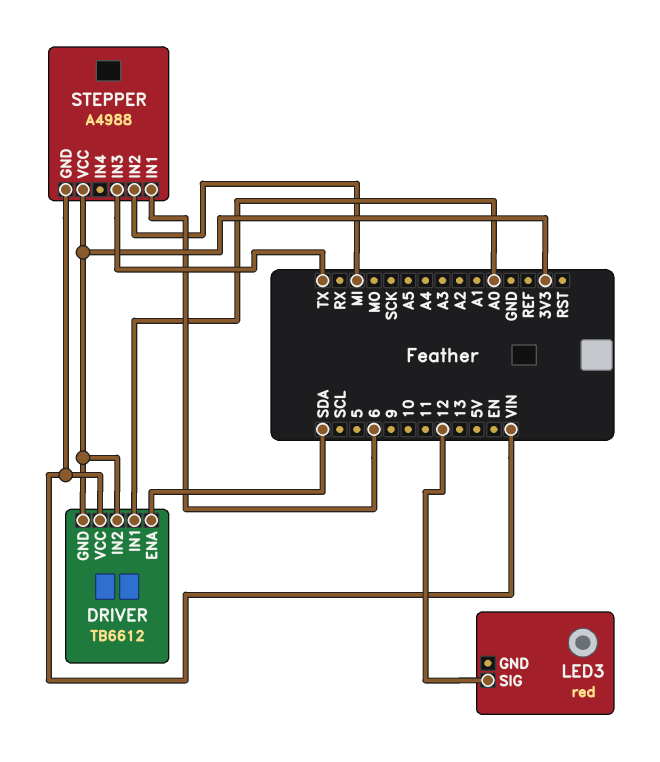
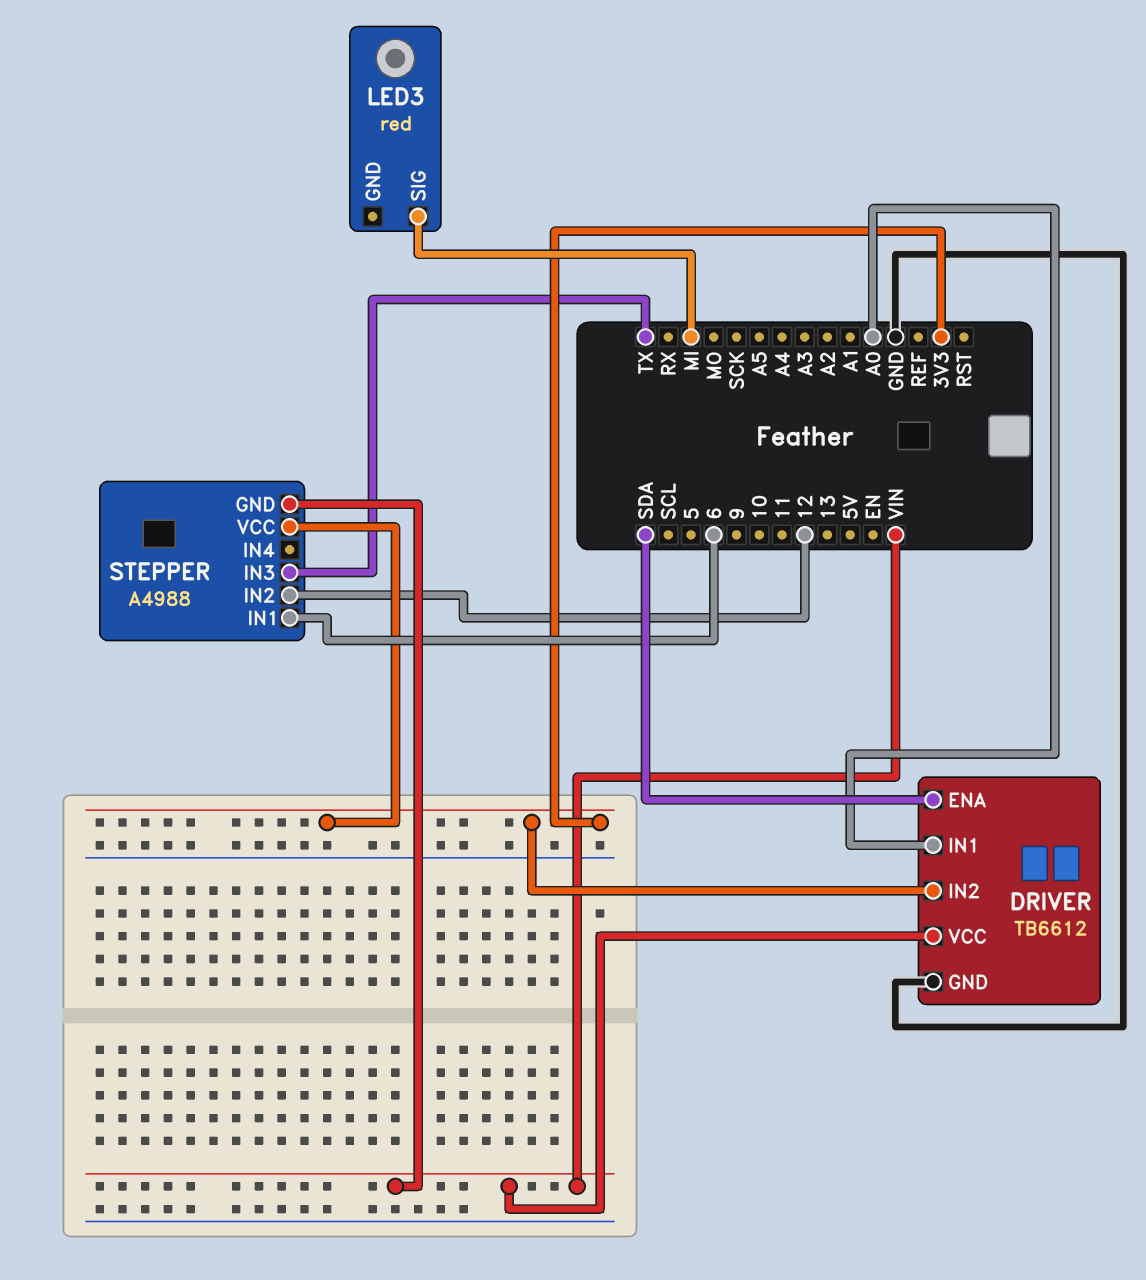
DRIVER pin GND: 3V3 -> GND
LED3 pin SIG: 12 -> MI
STEPPER pin IN2: MI -> 12

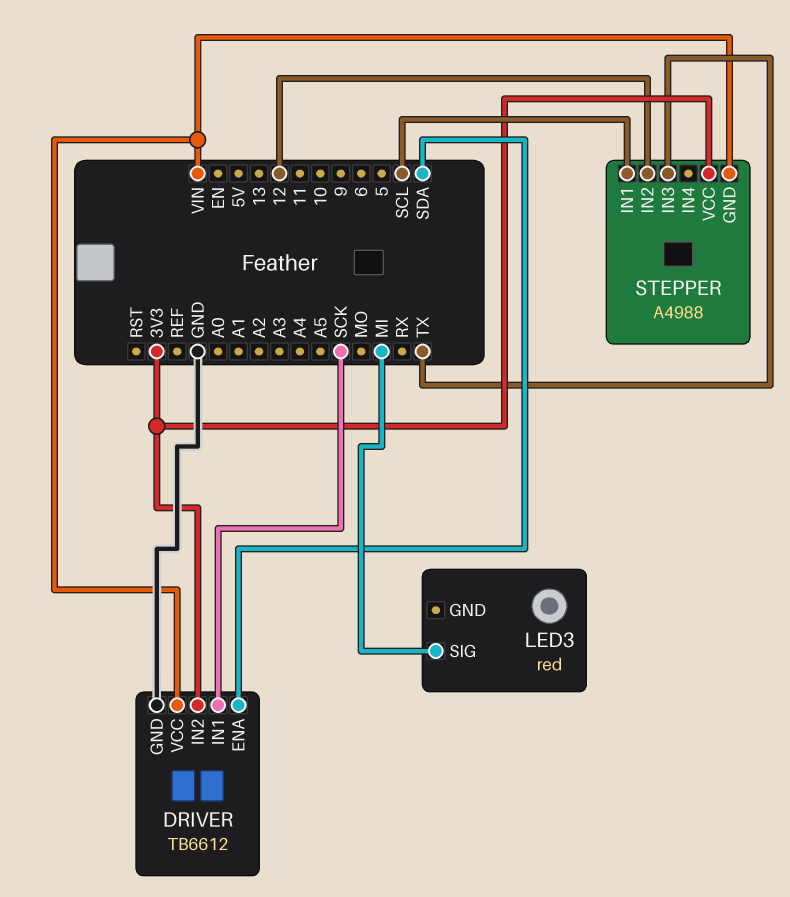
DRIVER pin IN1: A0 -> SCK
STEPPER pin IN1: 6 -> SCL

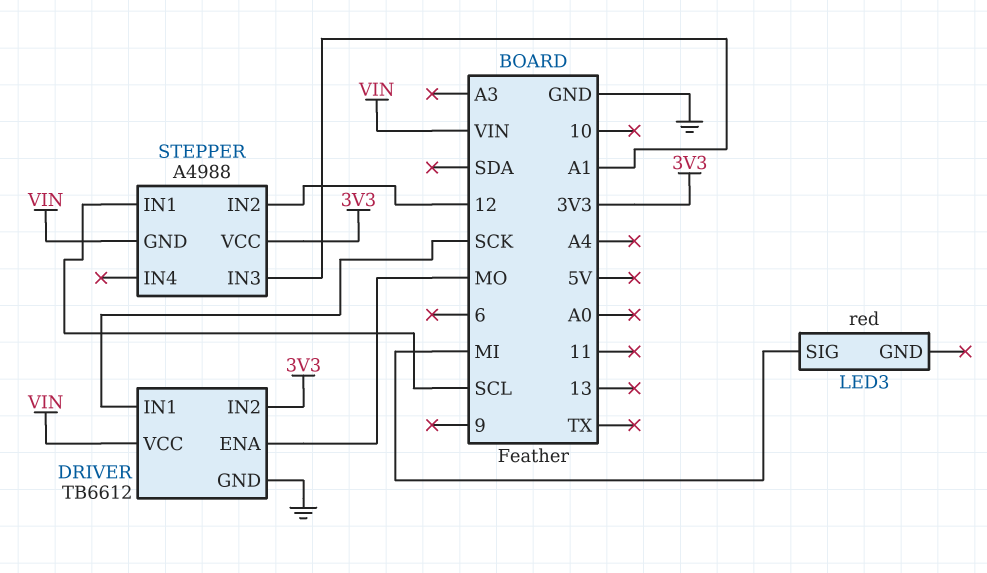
DRIVER pin ENA: SDA -> MO
STEPPER pin IN3: TX -> A1

